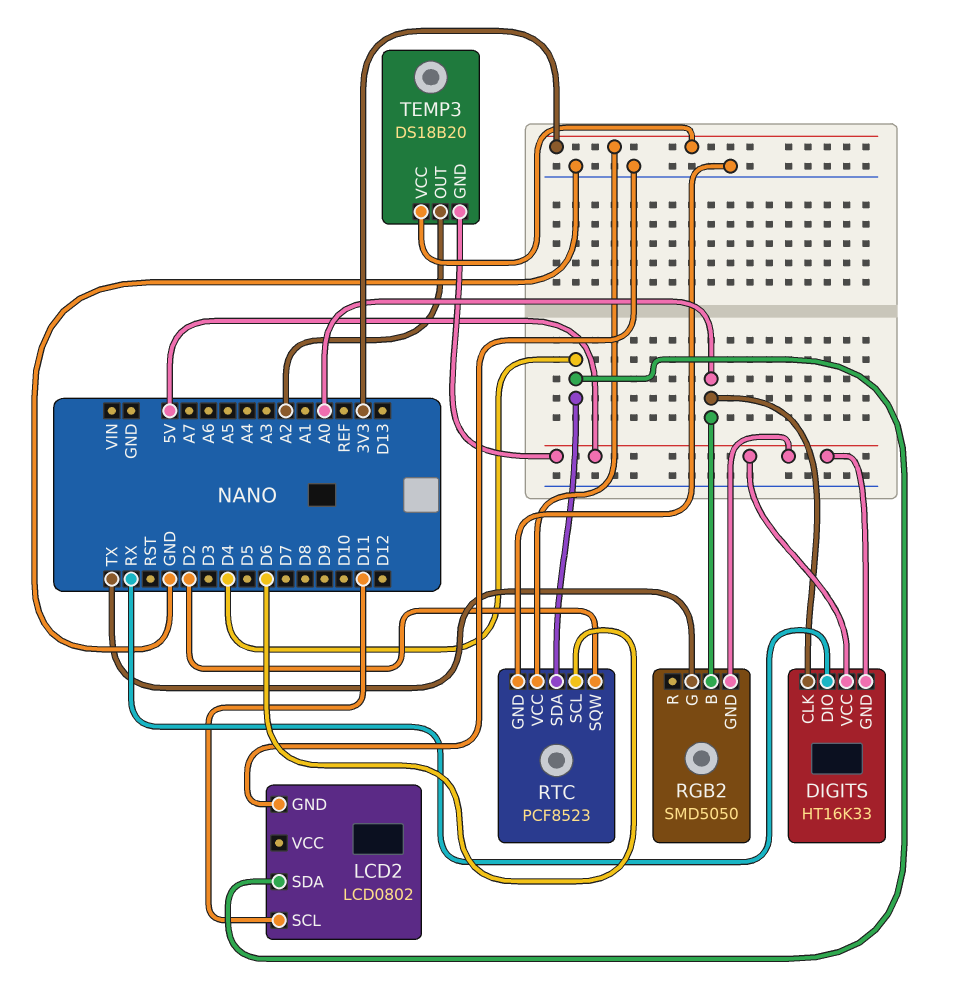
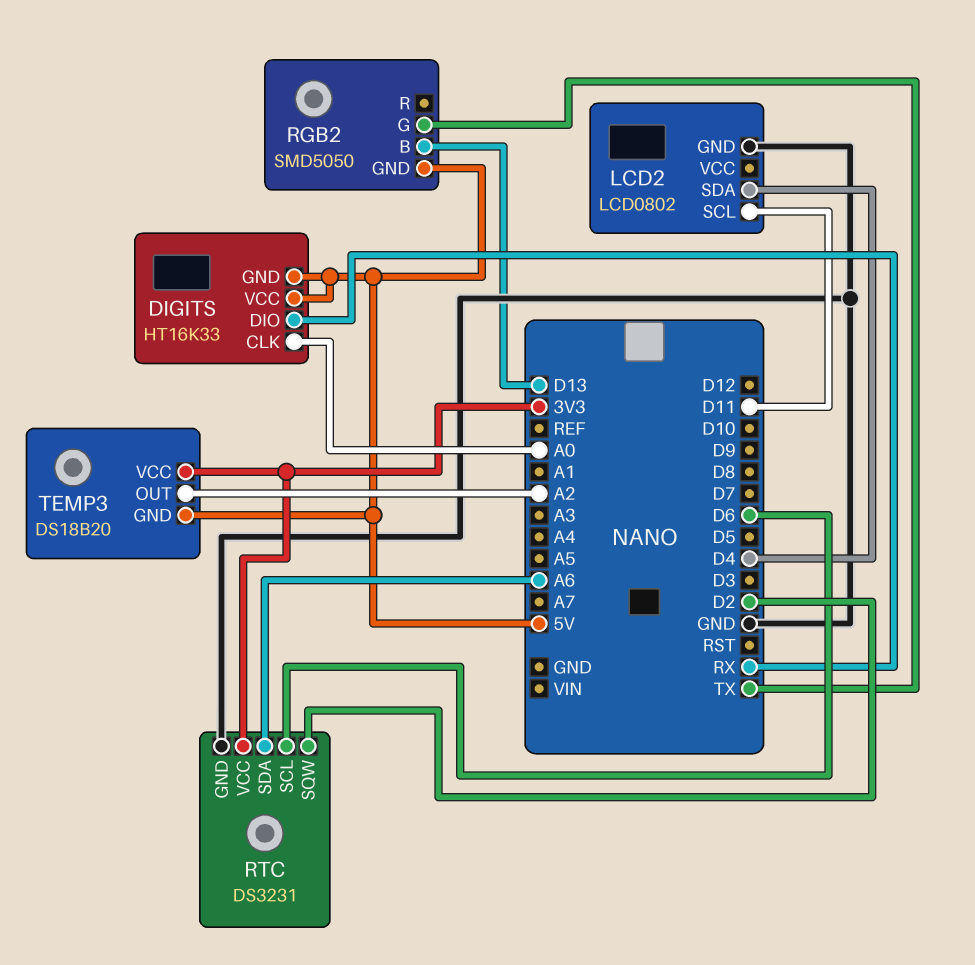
RGB2 pin B: A0 -> D13
RTC: PCF8523 -> DS3231
RTC pin SDA: D4 -> A6

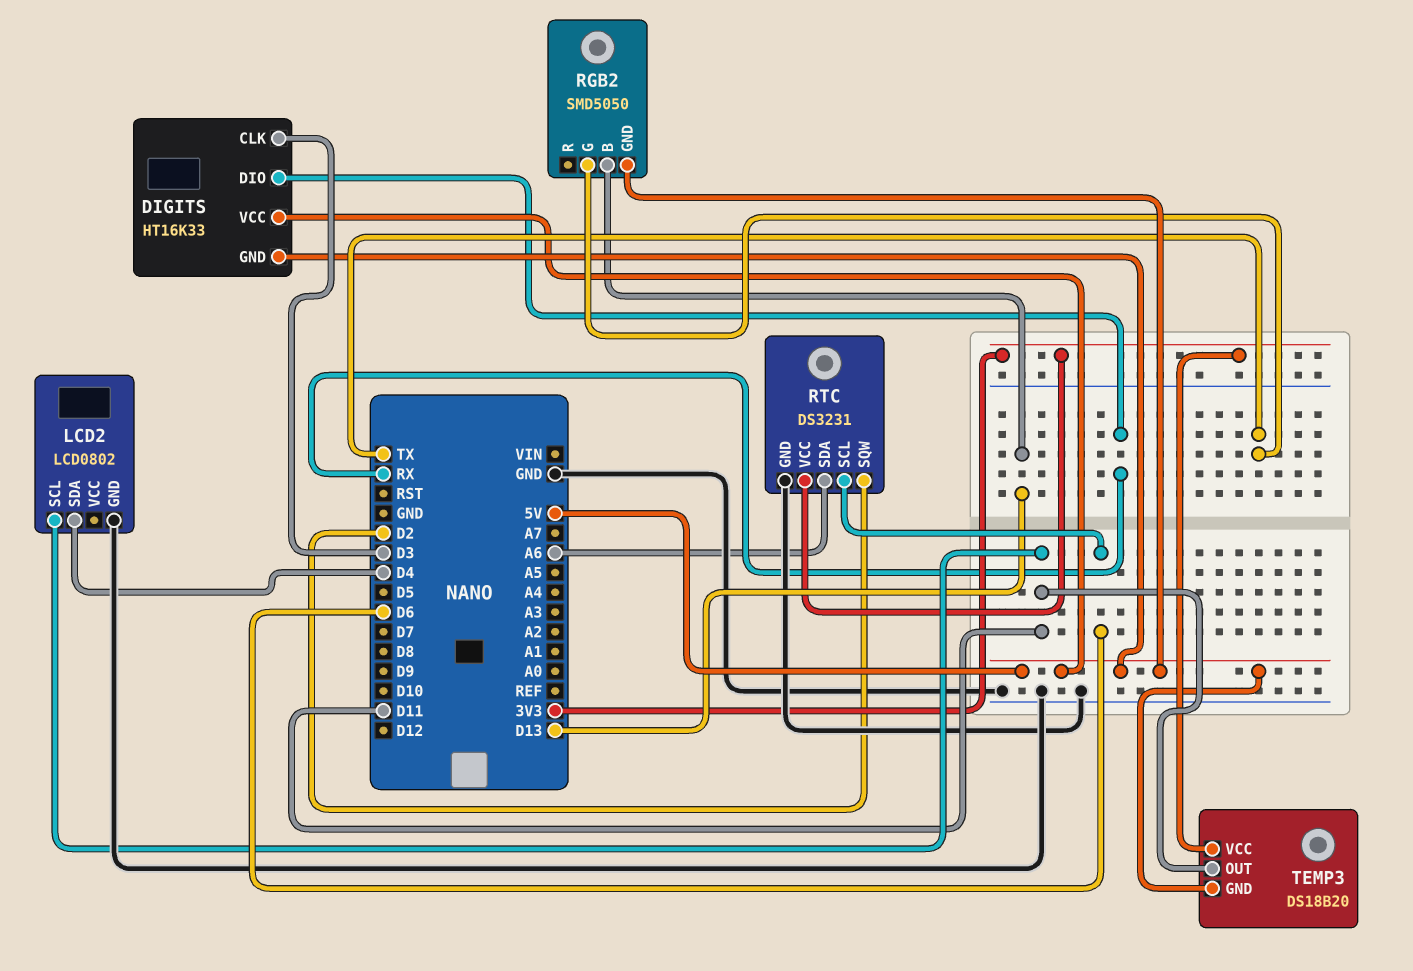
DIGITS pin CLK: A0 -> D3
TEMP3 pin OUT: A2 -> D11

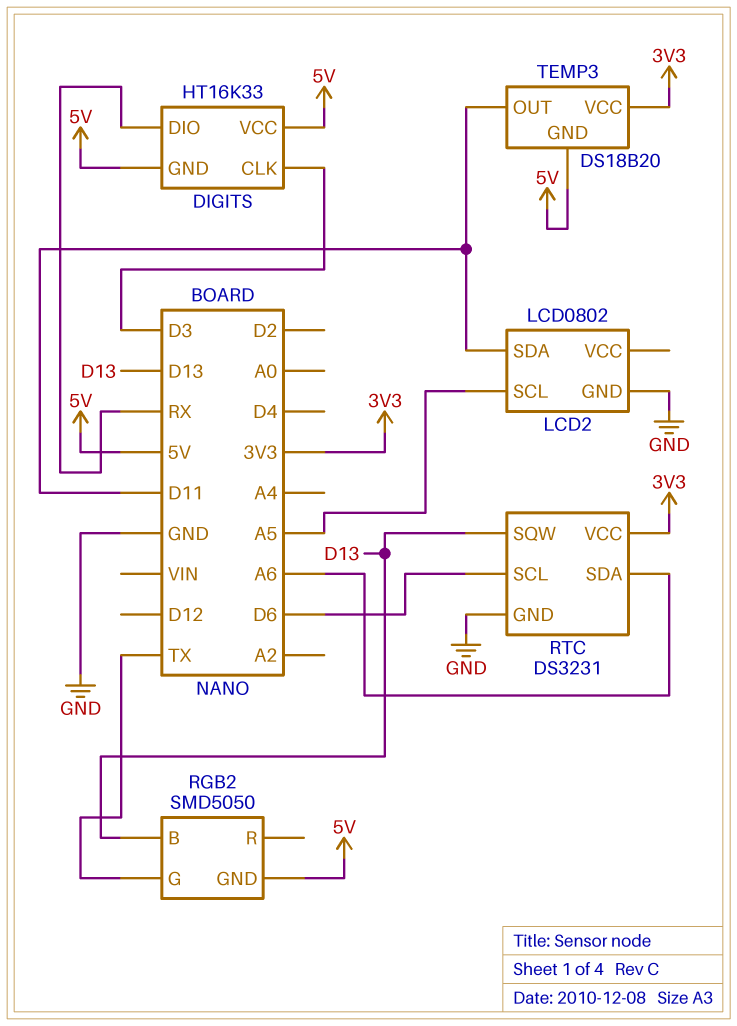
LCD2 pin SCL: D11 -> A5
LCD2 pin SDA: D4 -> D11
RTC pin SQW: D2 -> D13

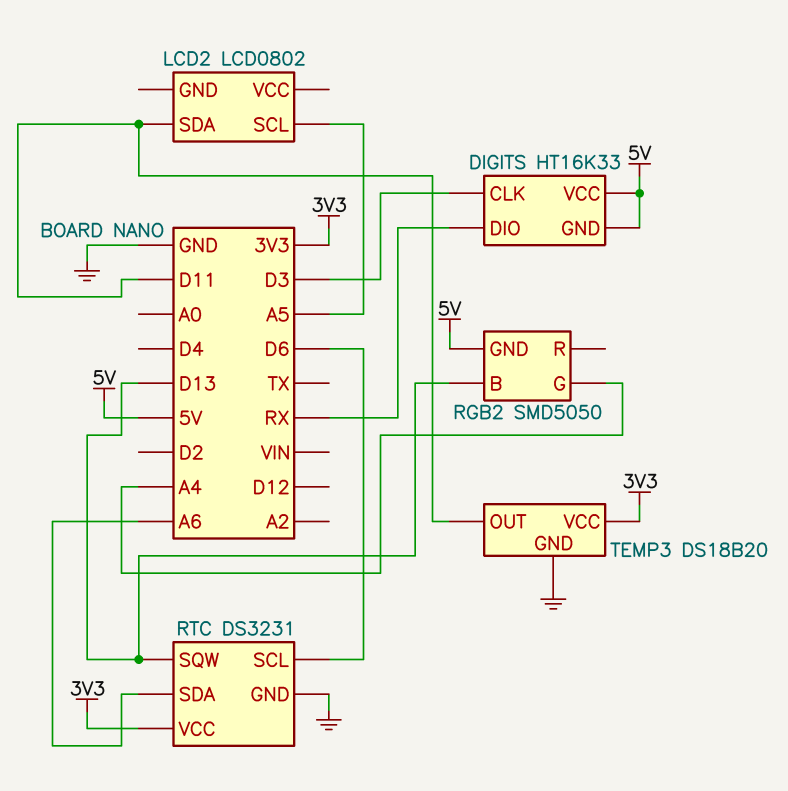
LCD2 pin GND: GND -> none
RGB2 pin G: TX -> A4
TEMP3 pin GND: 5V -> GND

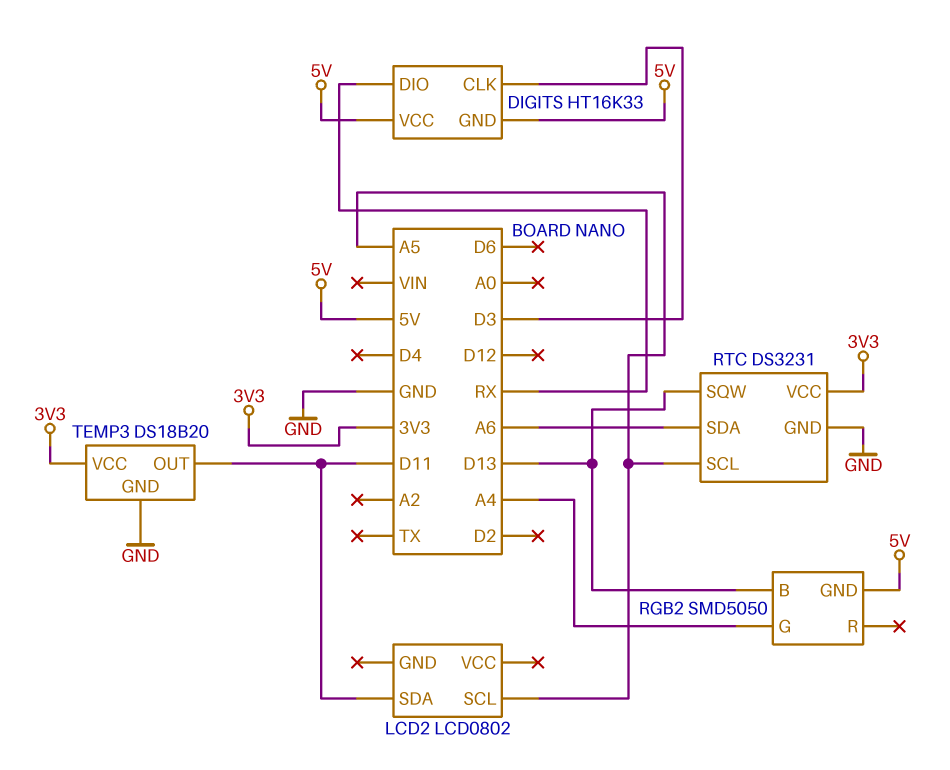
RTC pin SCL: D6 -> A5

